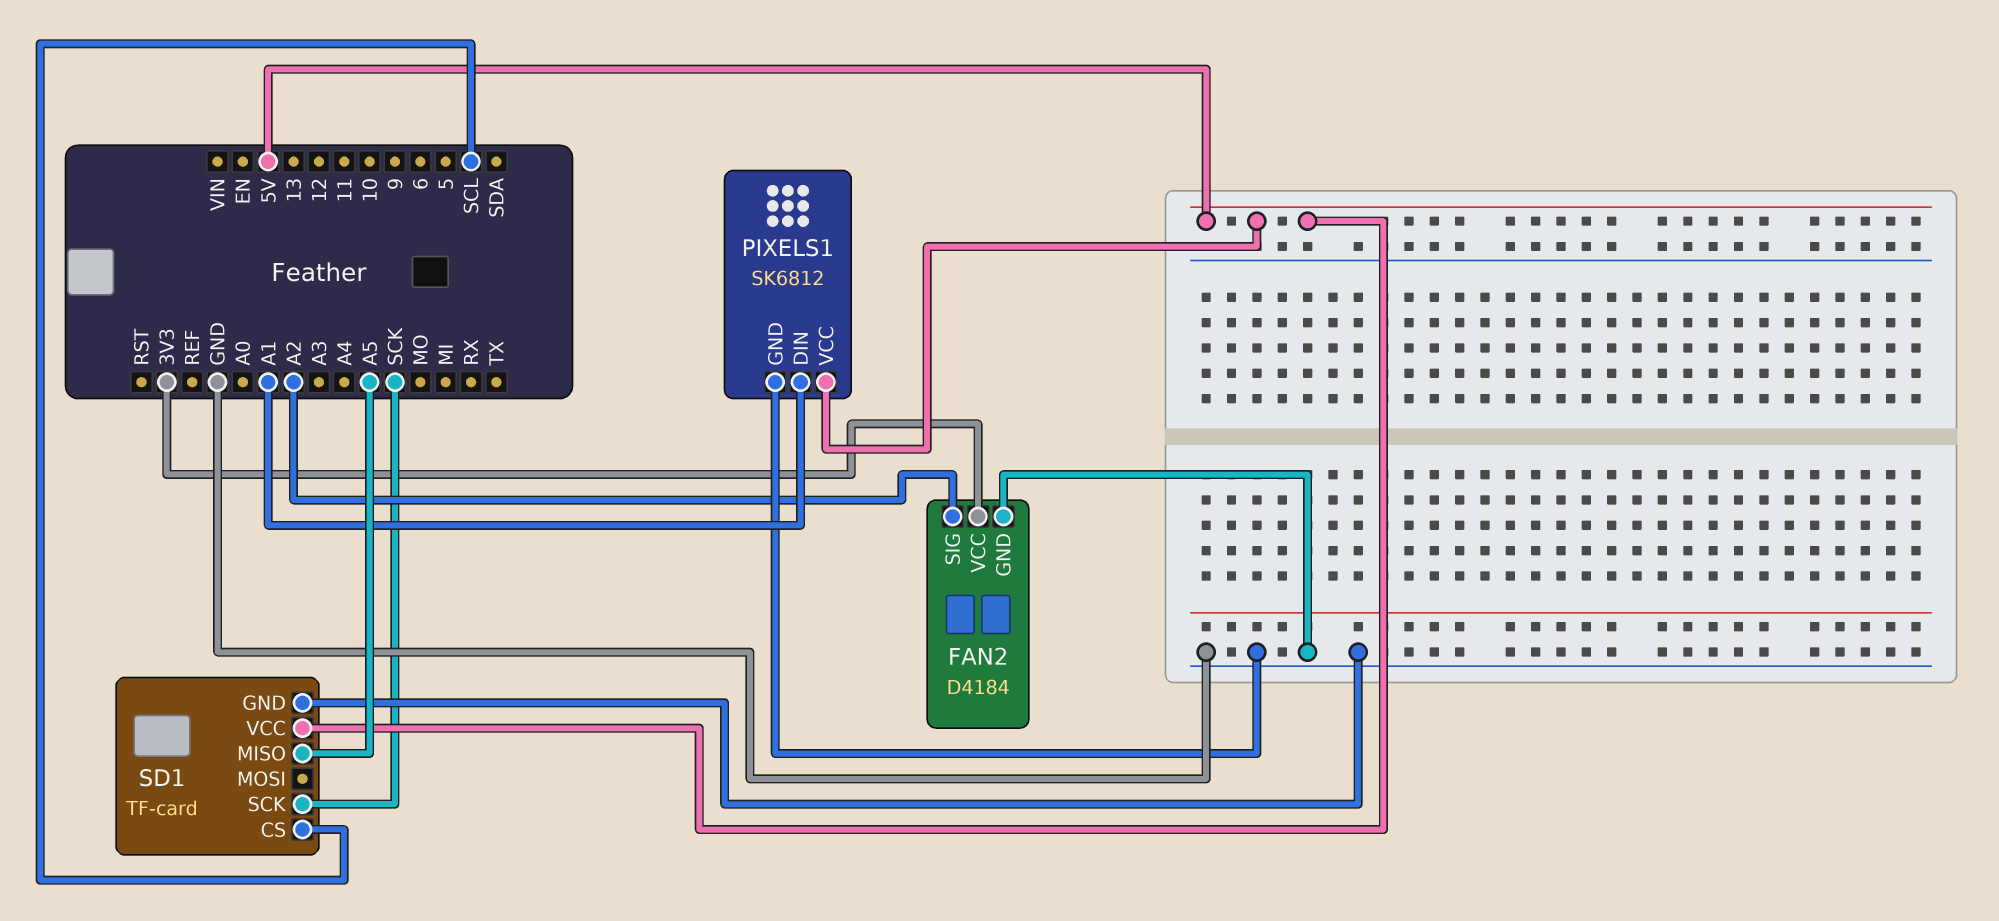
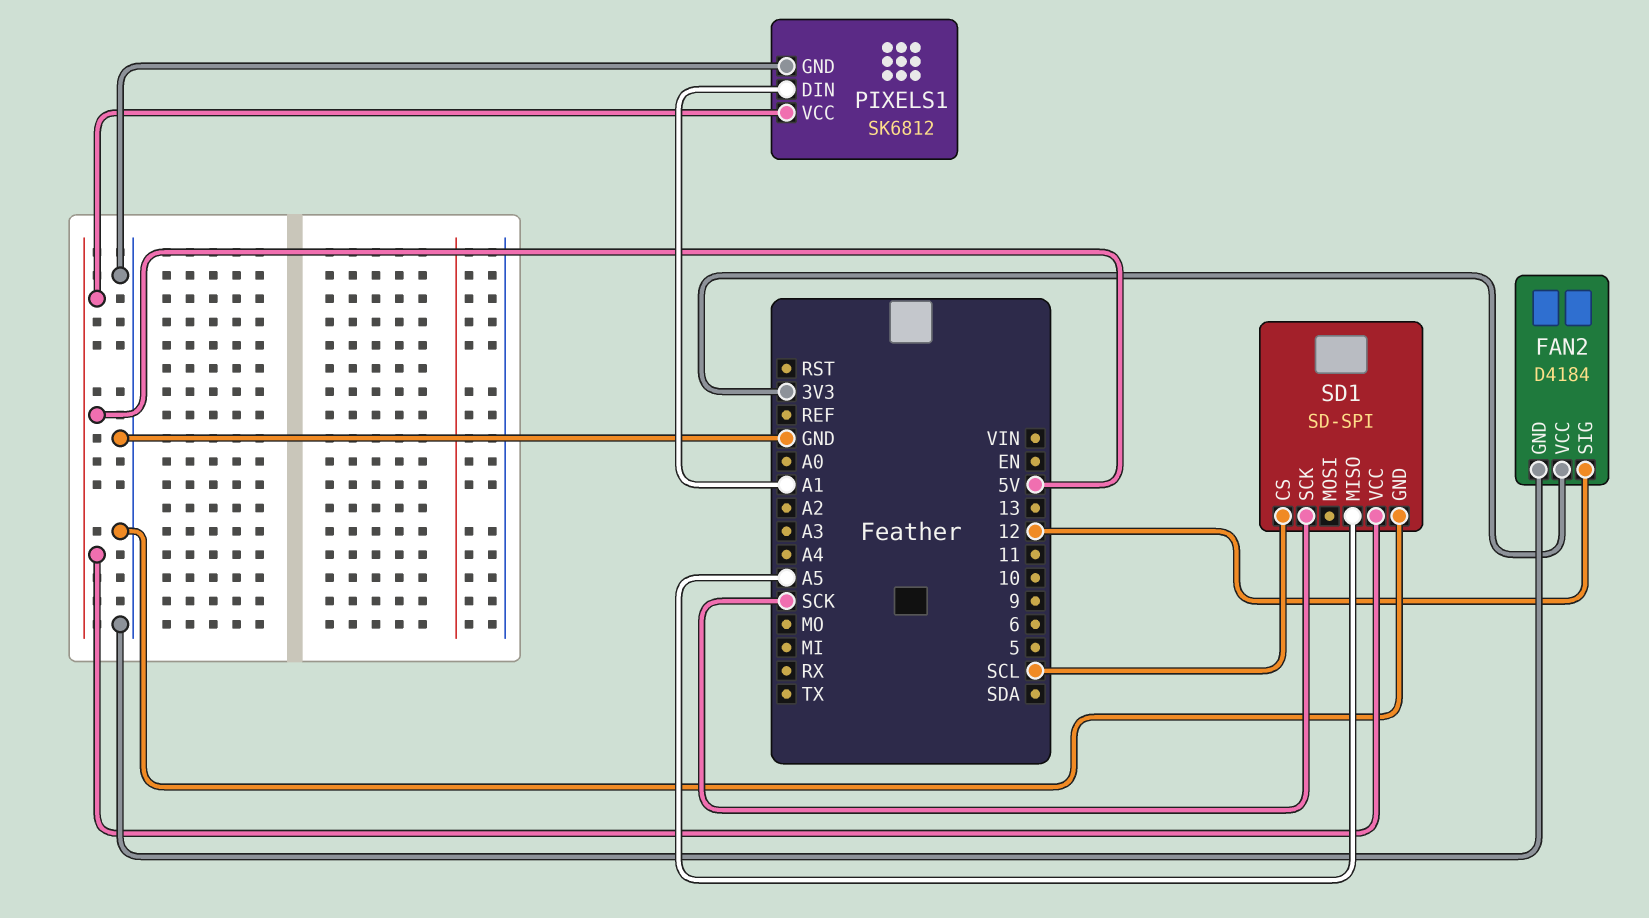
FAN2 pin SIG: A2 -> 12
SD1: TF-card -> SD-SPI

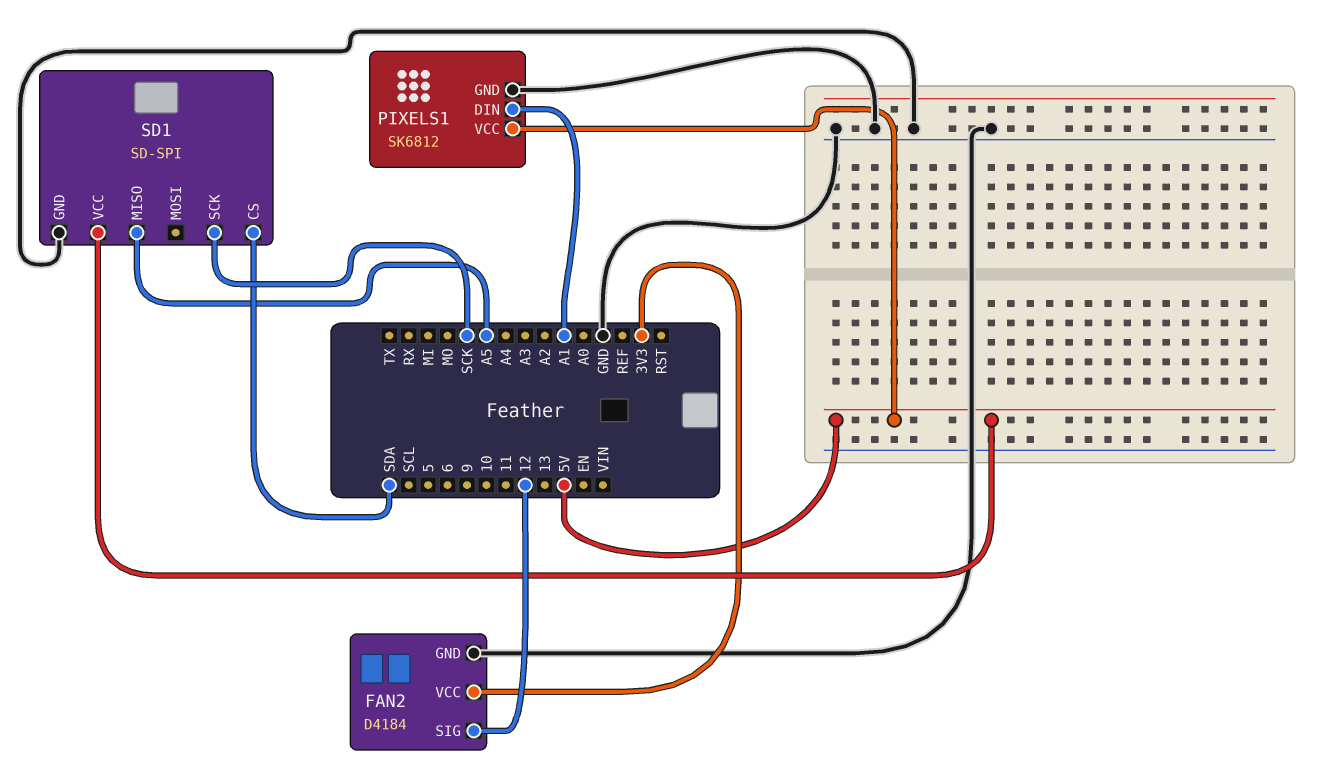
SD1 pin CS: SCL -> SDA

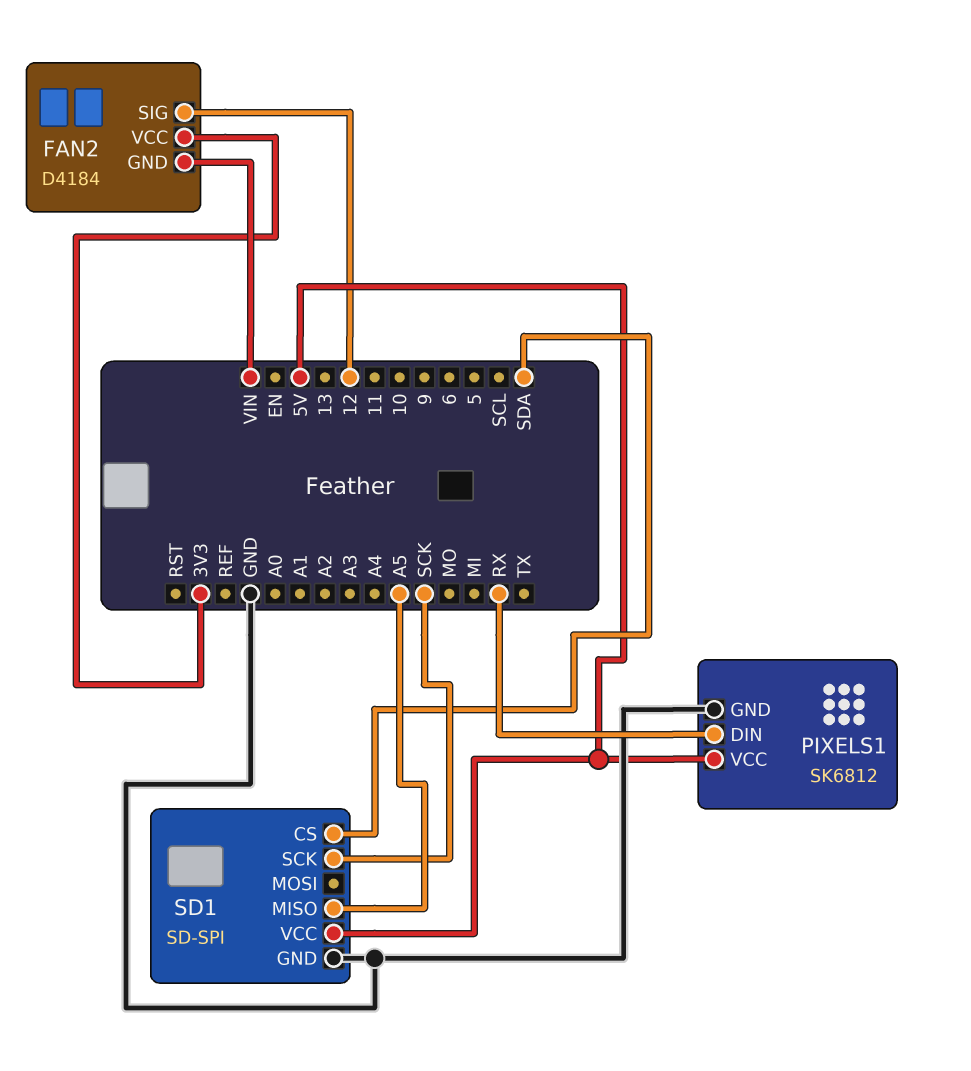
FAN2 pin GND: GND -> VIN
PIXELS1 pin DIN: A1 -> RX

